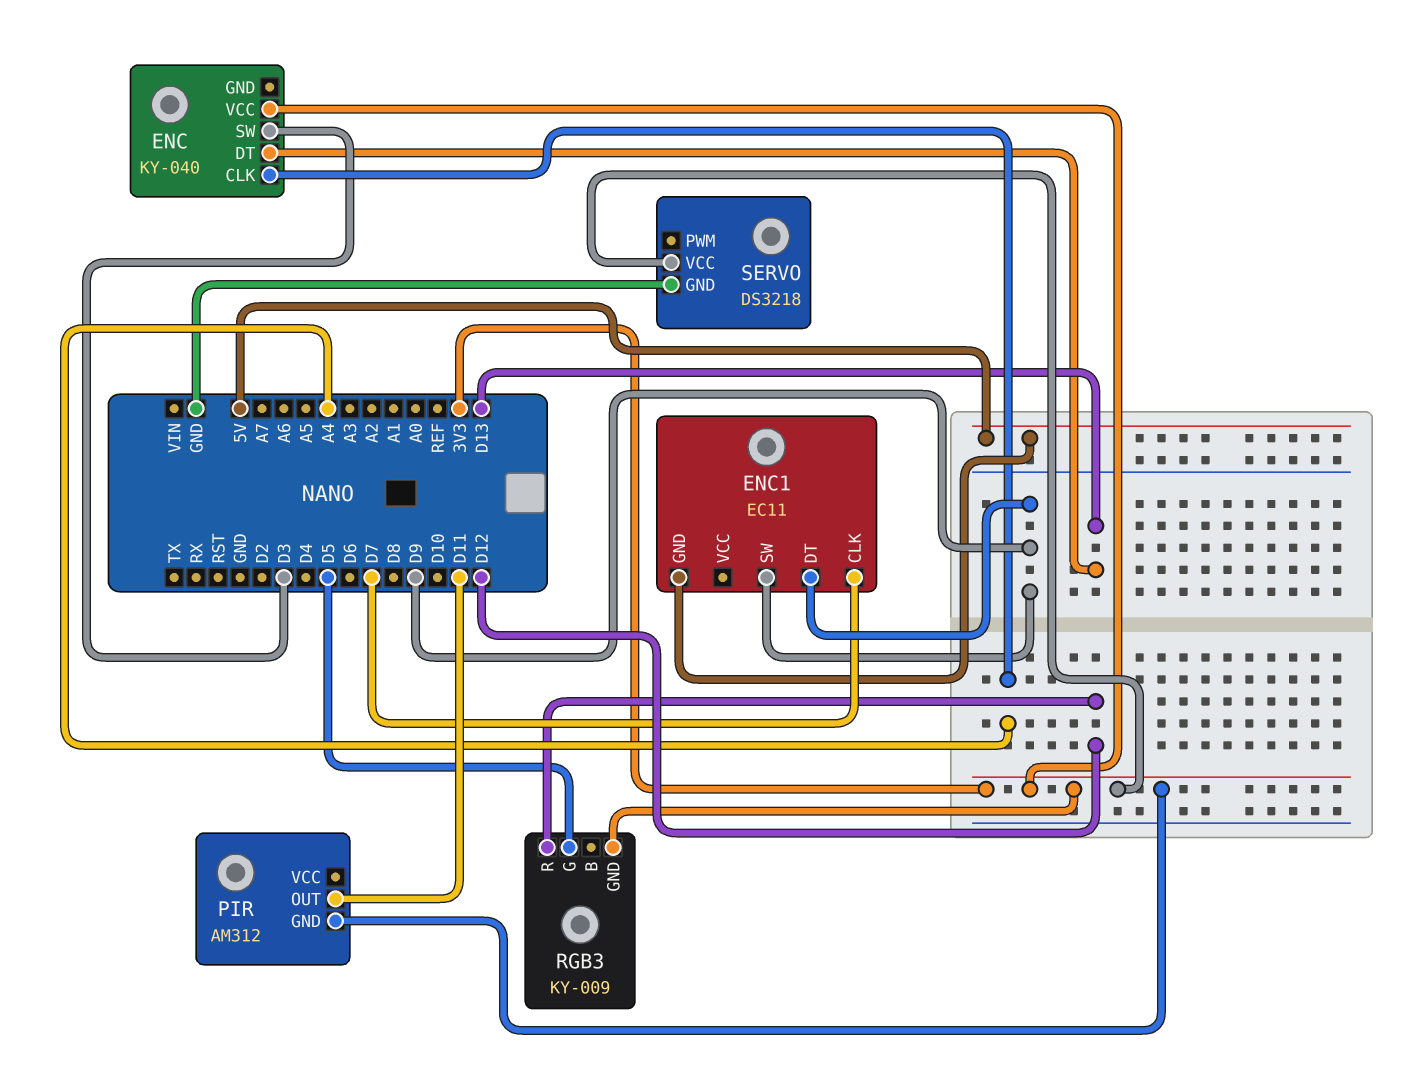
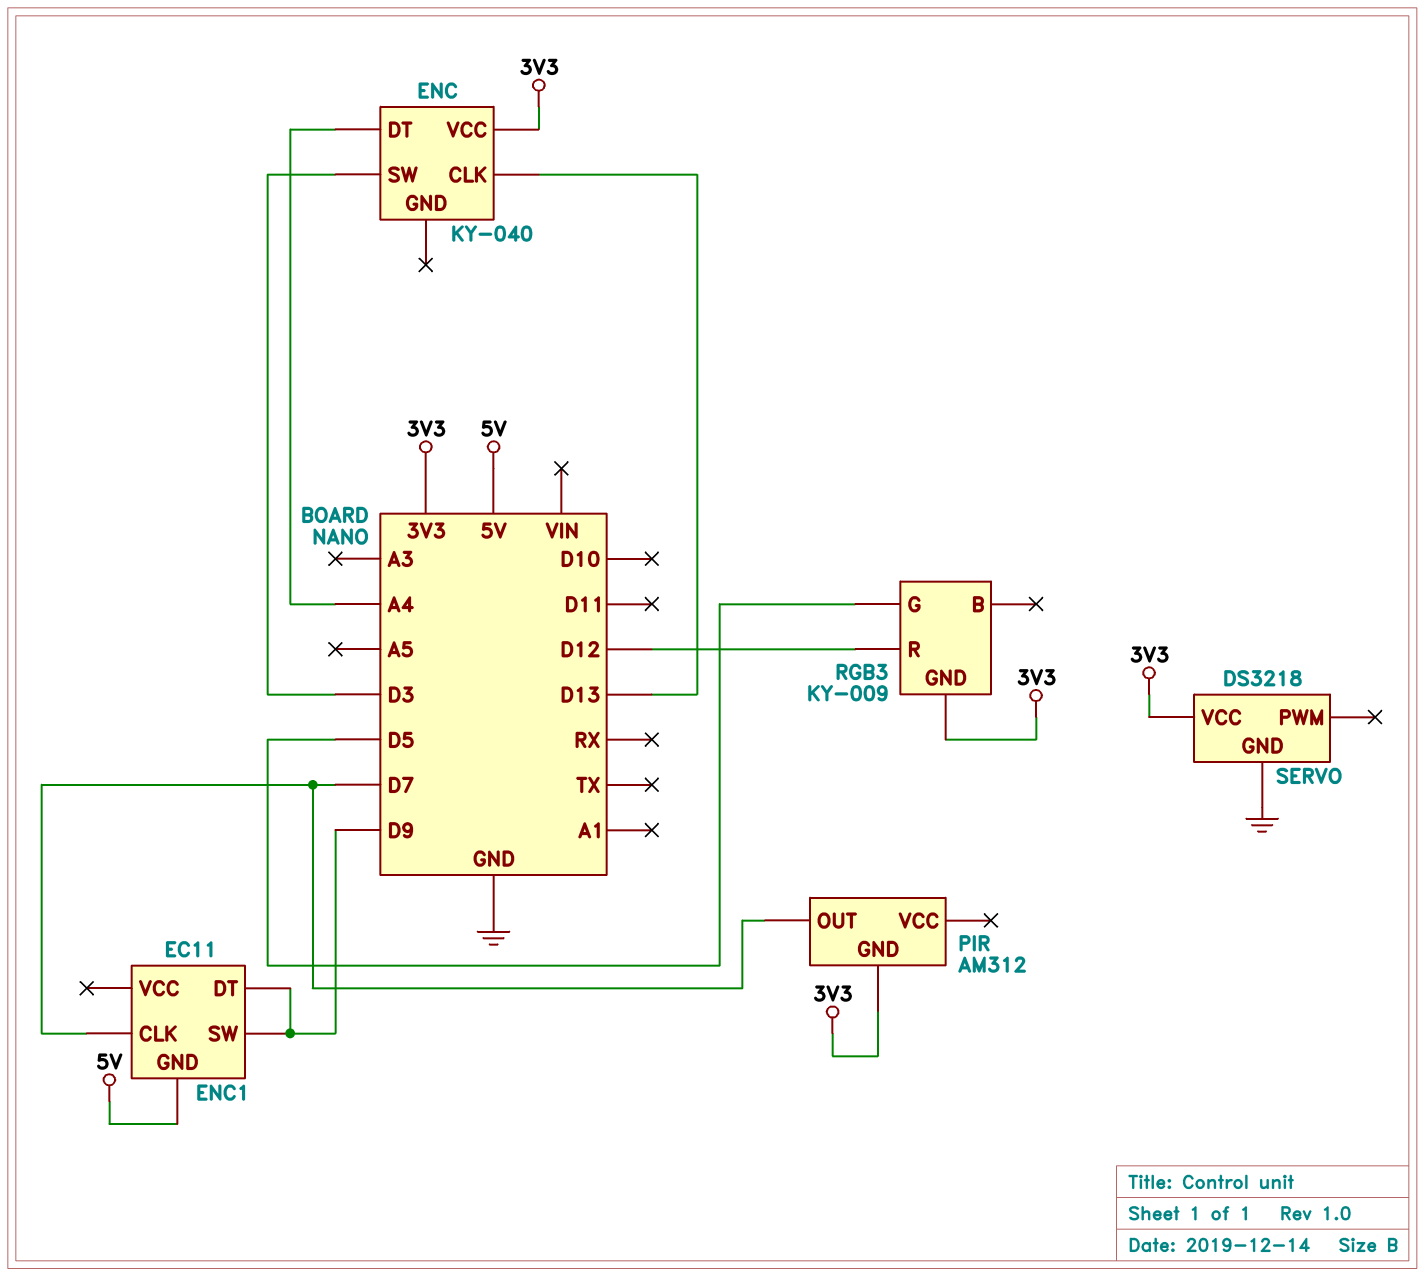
ENC pin CLK: A4 -> D13
ENC pin DT: D13 -> A4
PIR pin OUT: D11 -> D7

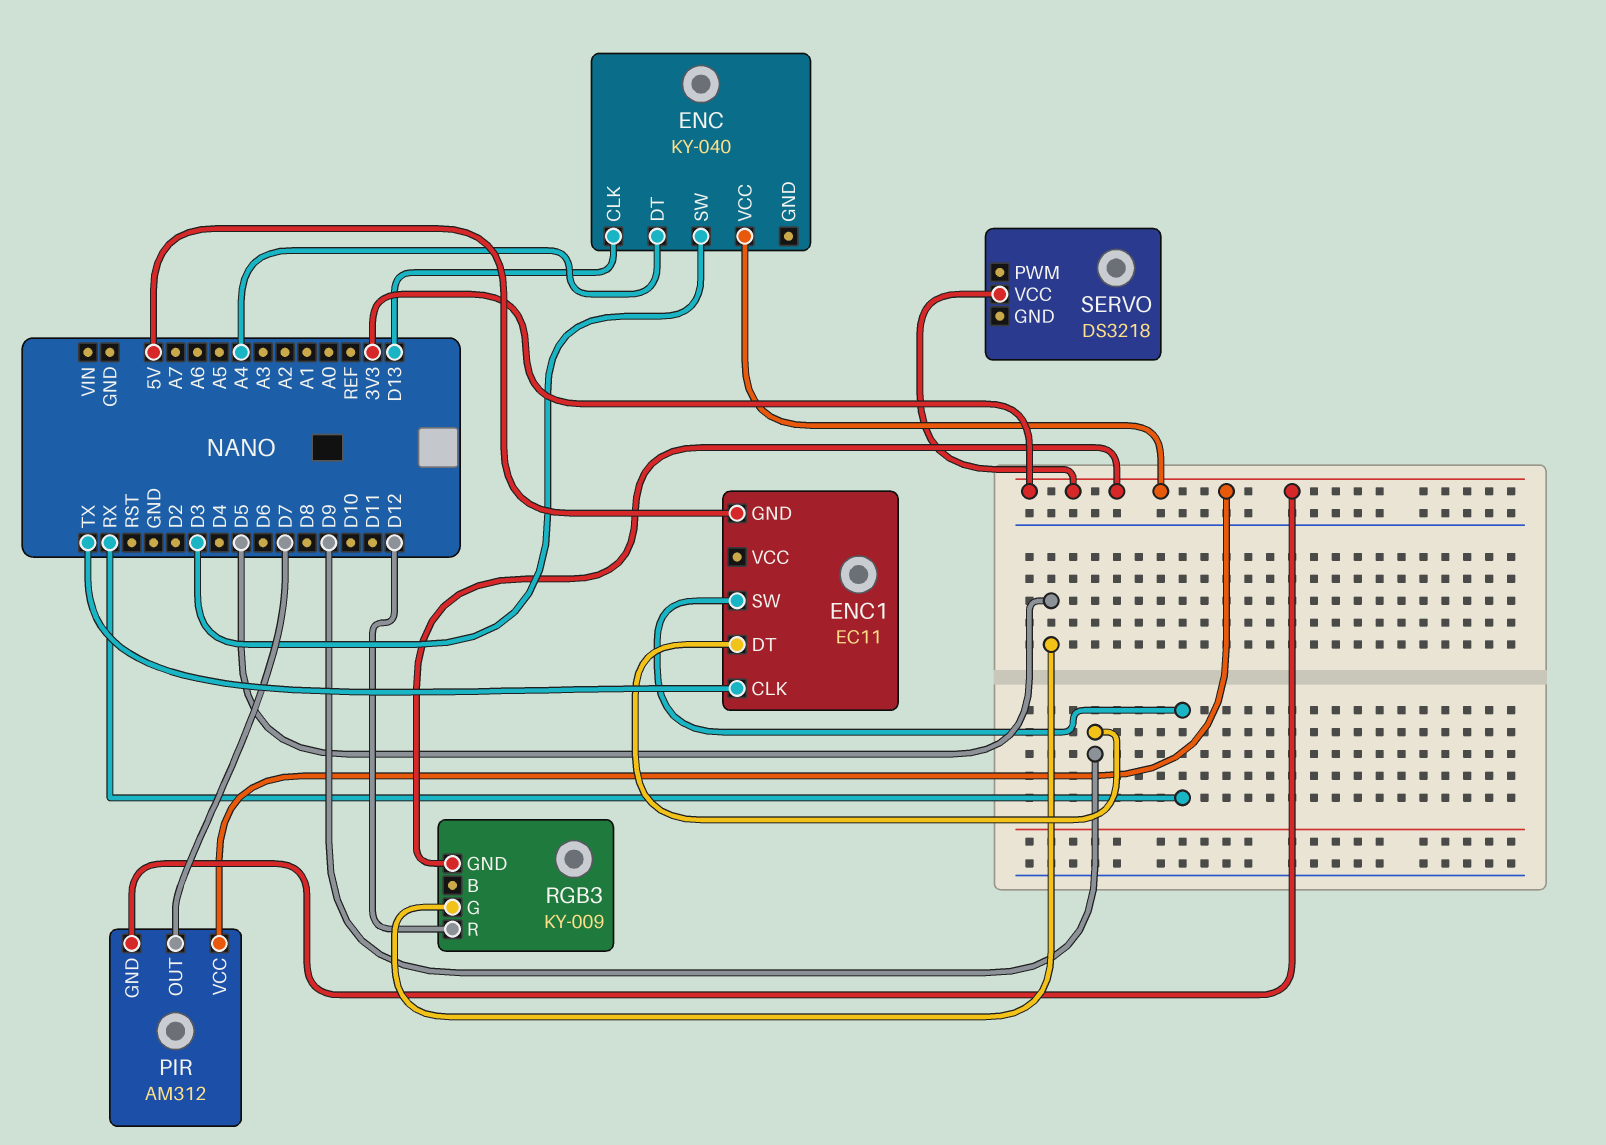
ENC1 pin CLK: D7 -> TX
ENC1 pin SW: D9 -> RX
PIR pin VCC: none -> 3V3
SERVO pin GND: GND -> none

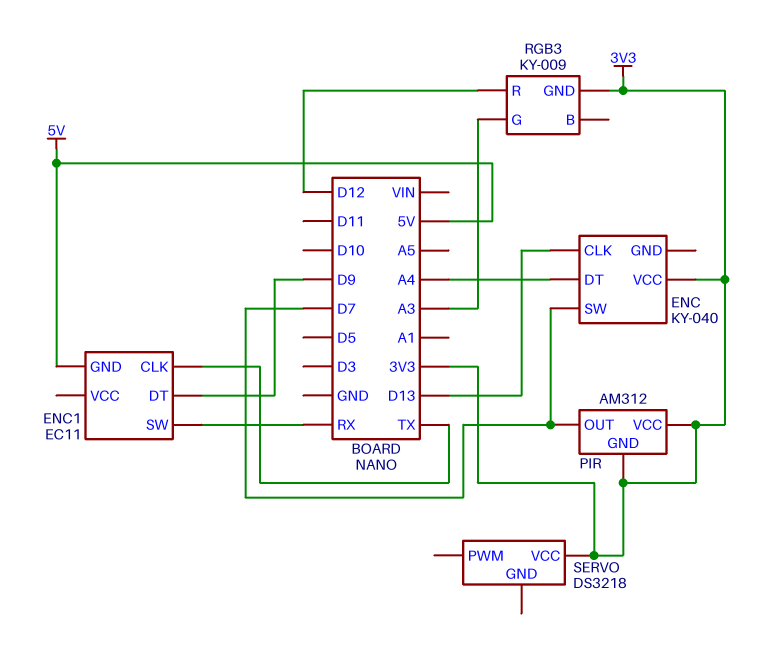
ENC pin SW: D3 -> D7
RGB3 pin G: D5 -> A3

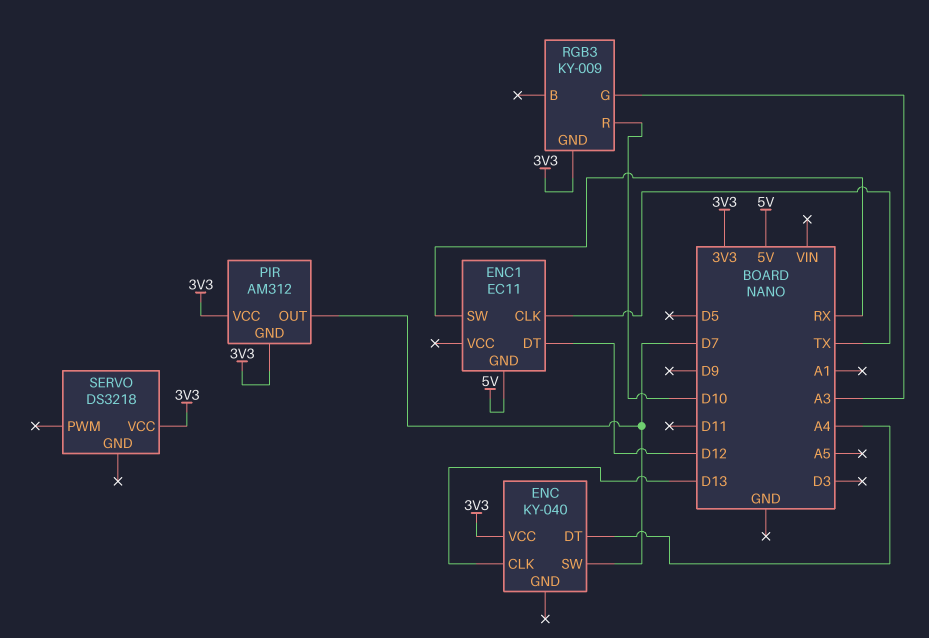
ENC1 pin DT: D9 -> D12
RGB3 pin R: D12 -> D10

